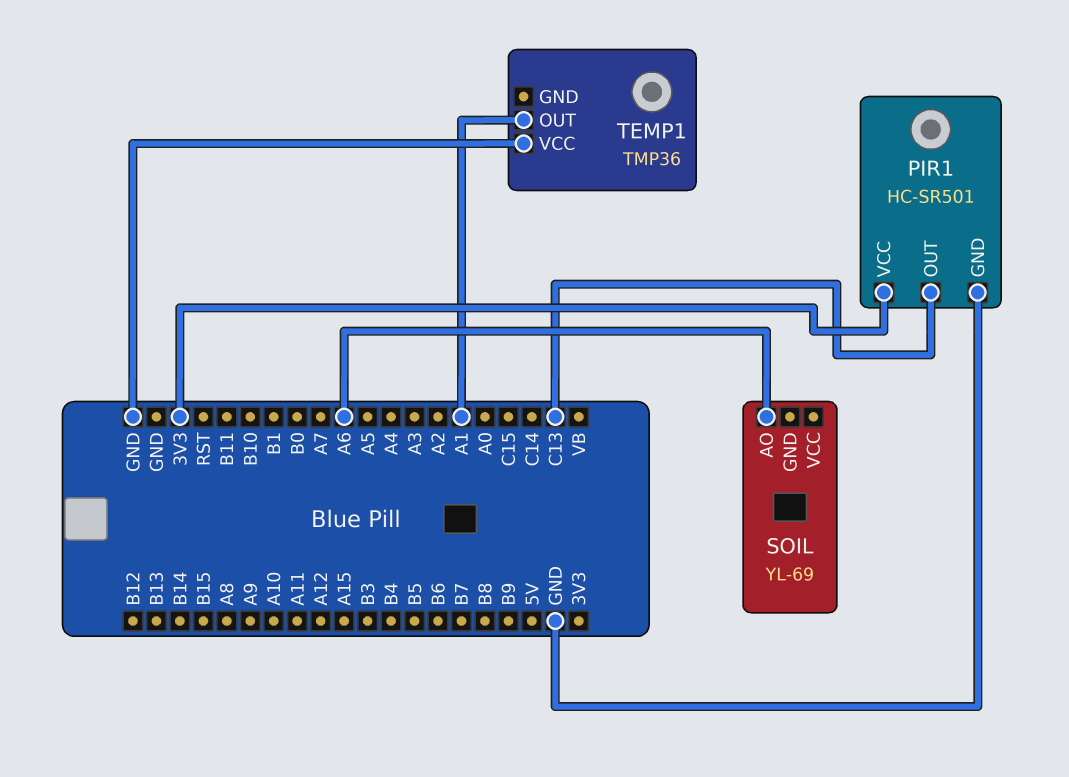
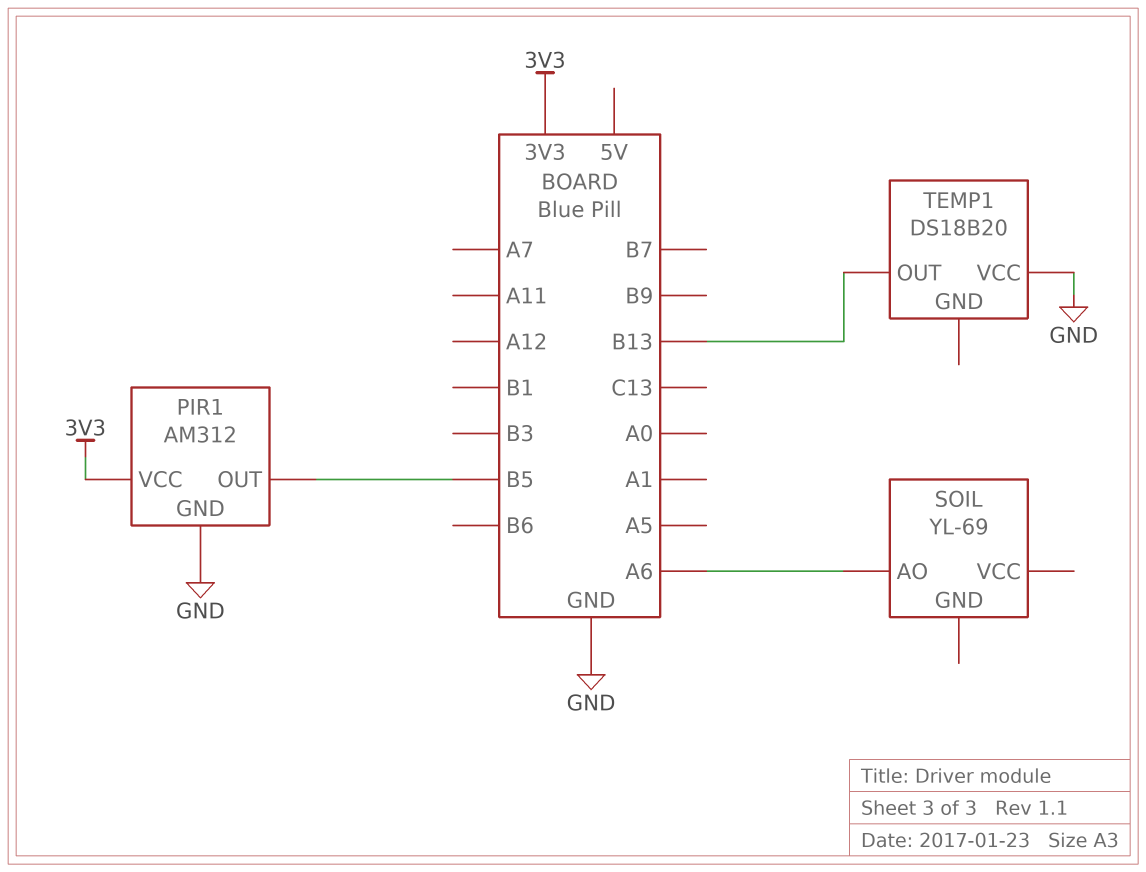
PIR1: HC-SR501 -> AM312
PIR1 pin OUT: C13 -> B5
TEMP1: TMP36 -> DS18B20
TEMP1 pin OUT: A1 -> B13

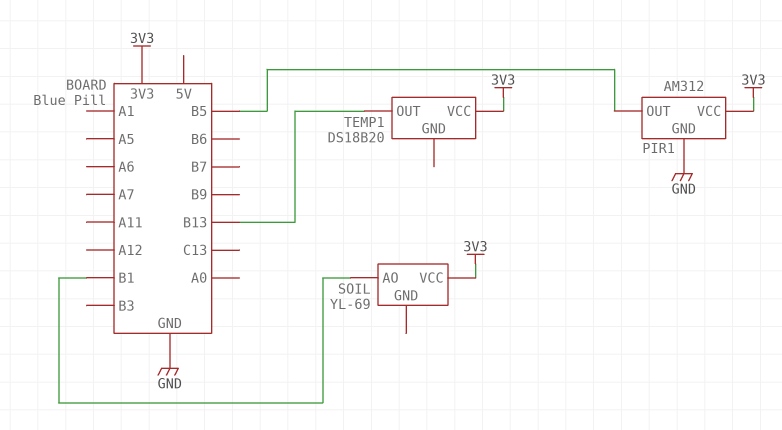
SOIL pin AO: A6 -> B1
SOIL pin VCC: none -> 3V3
TEMP1 pin VCC: GND -> 3V3

